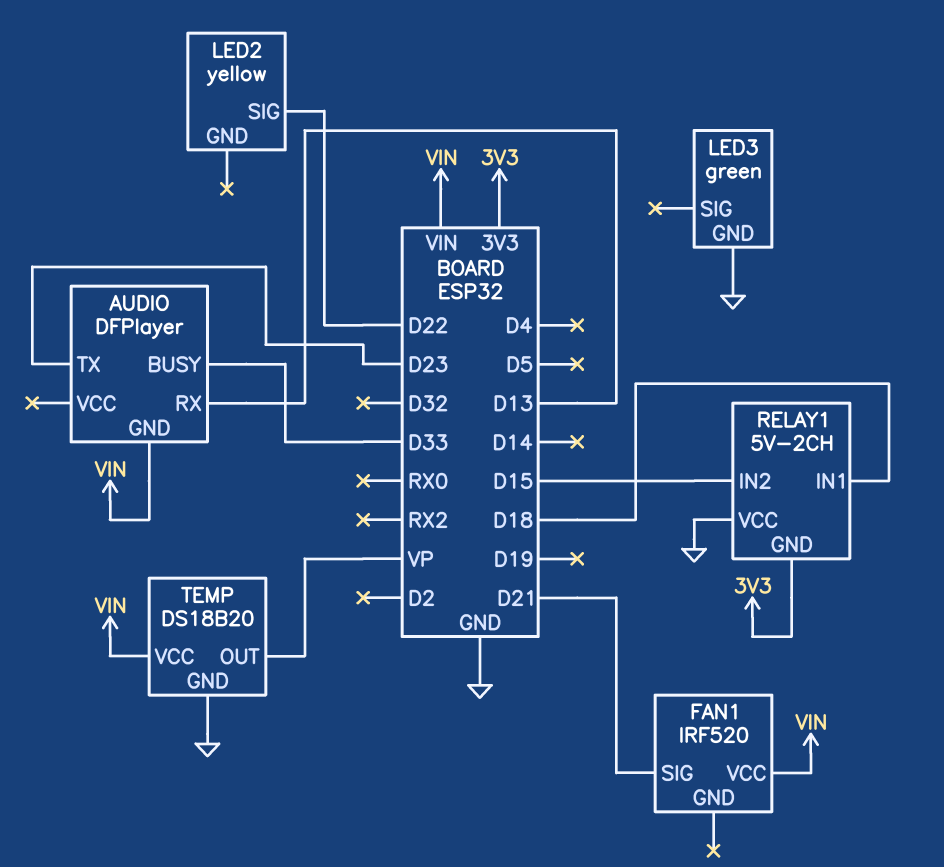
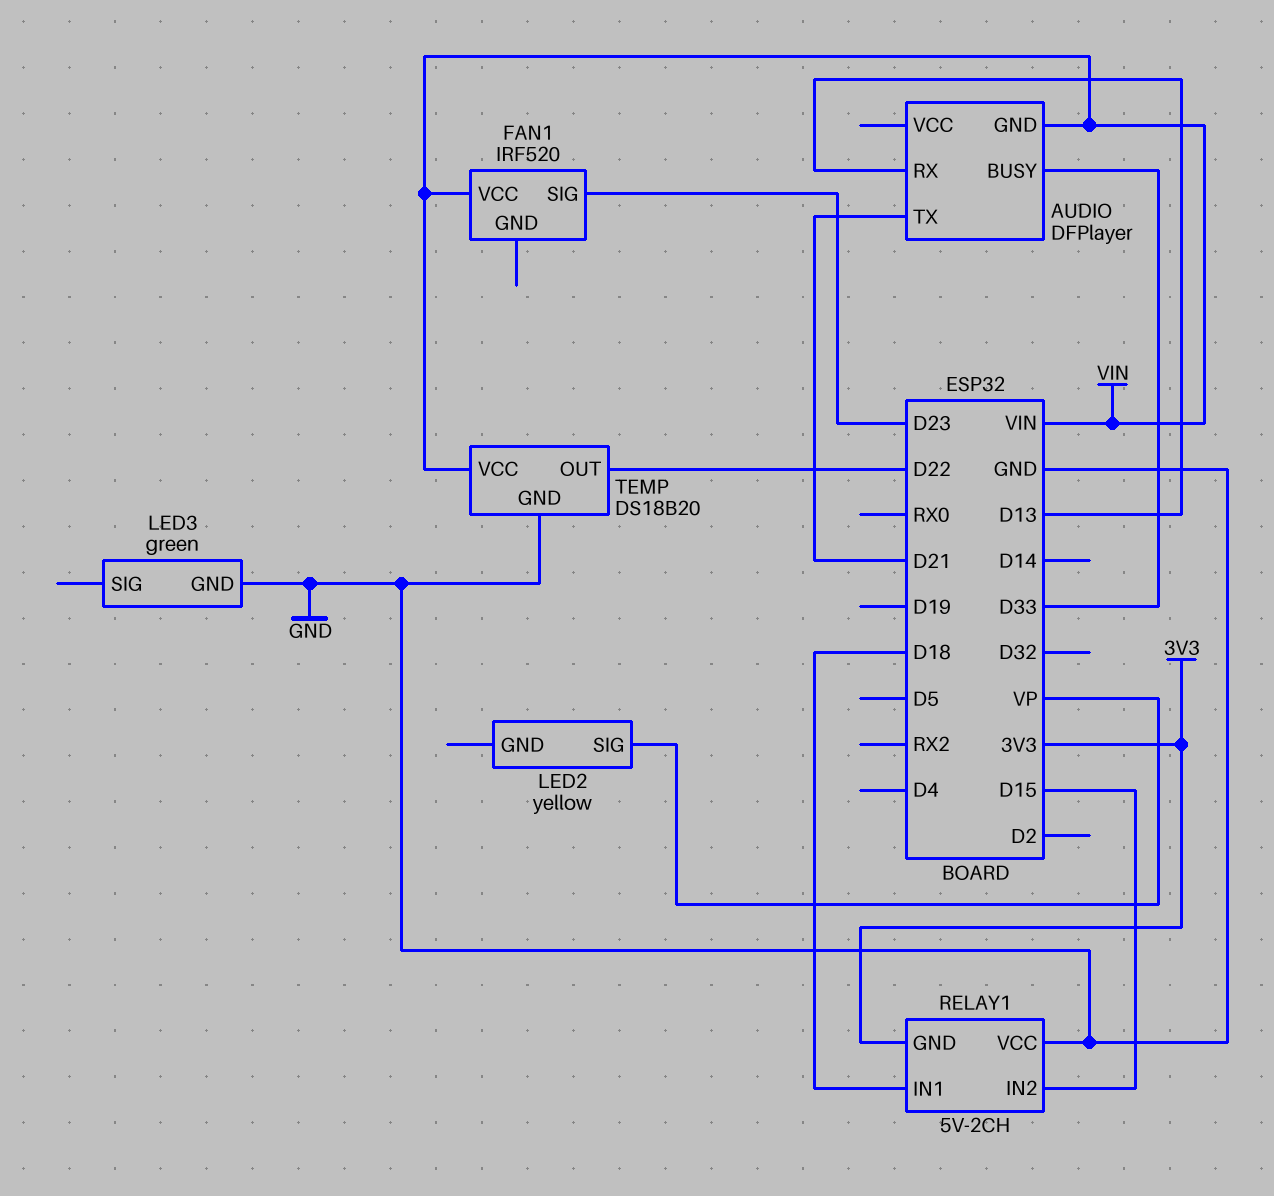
AUDIO pin TX: D23 -> D21
FAN1 pin SIG: D21 -> D23
LED2 pin SIG: D22 -> VP
TEMP pin OUT: VP -> D22

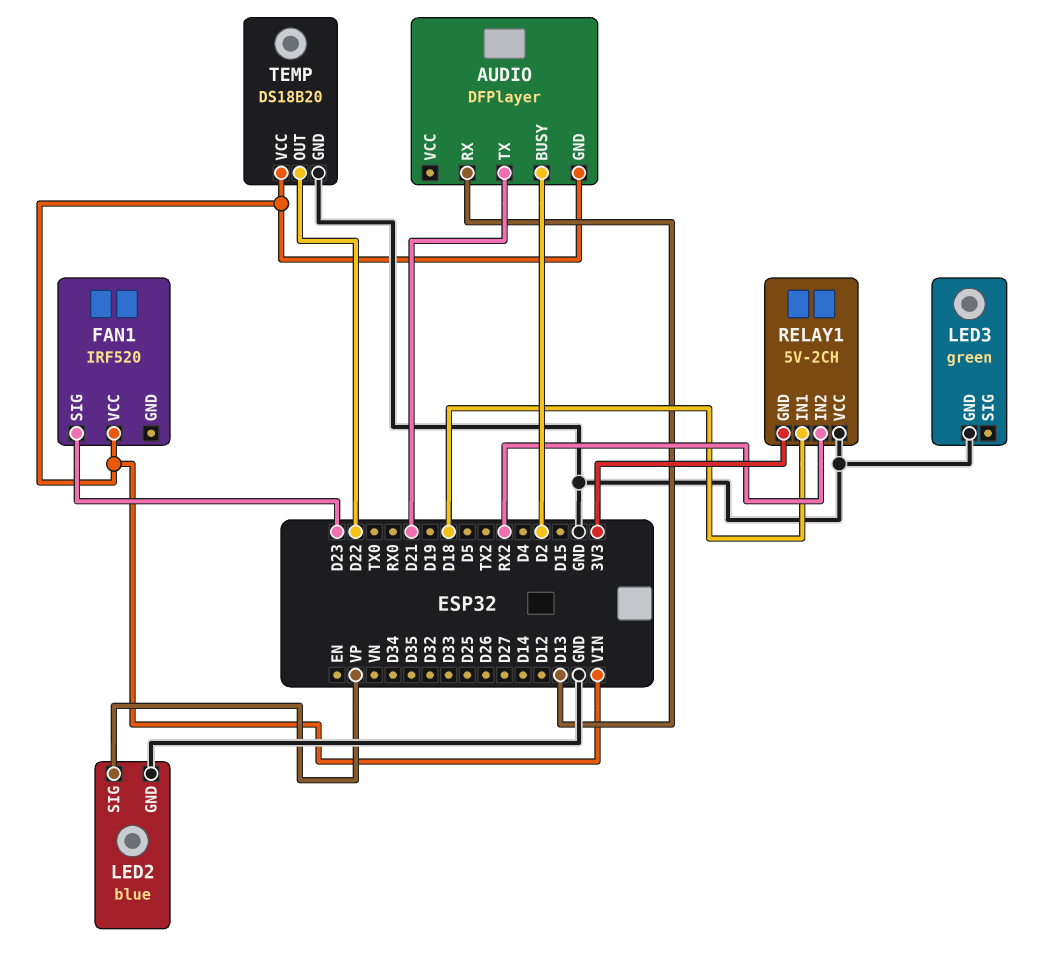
AUDIO pin BUSY: D33 -> D2
LED2: yellow -> blue
LED2 pin GND: none -> GND
RELAY1 pin IN2: D15 -> RX2

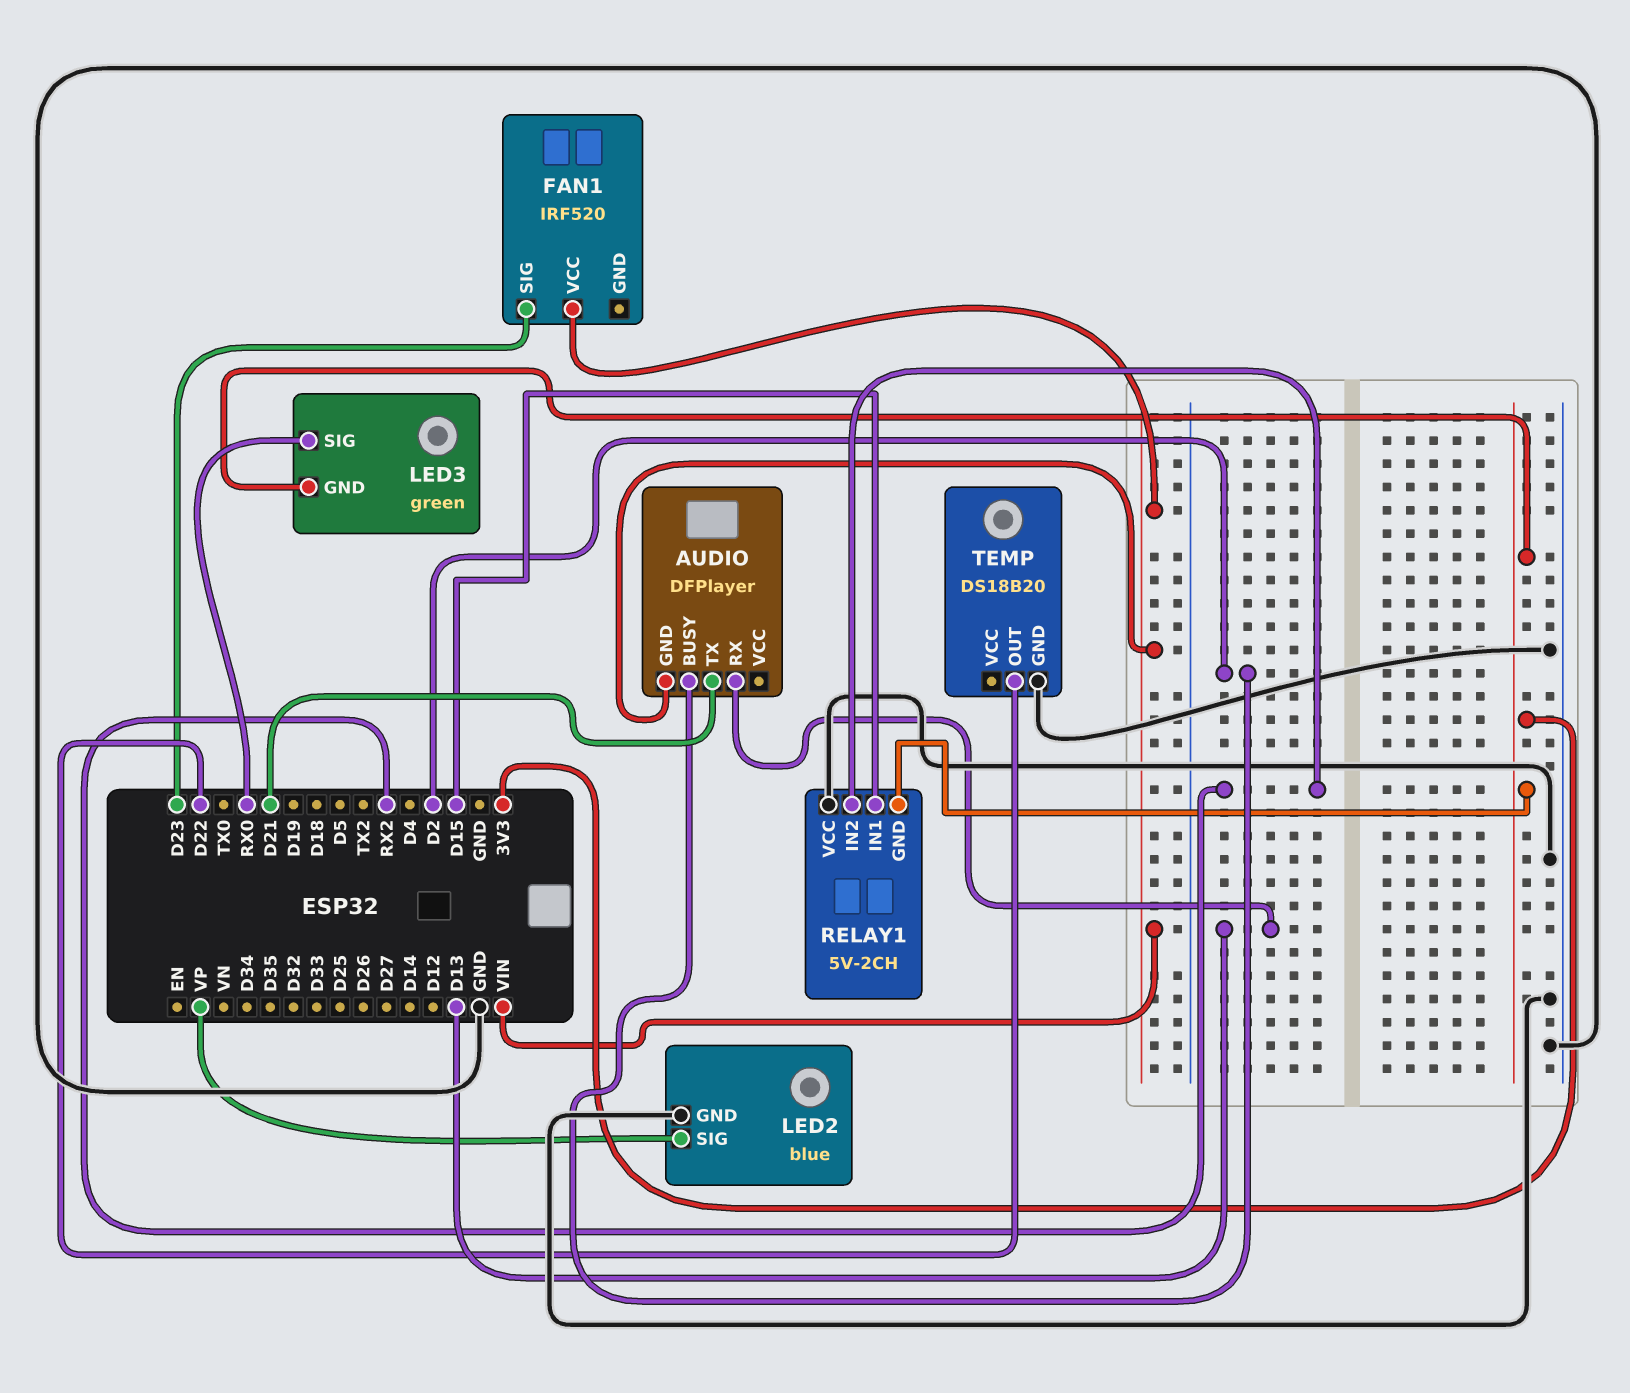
LED3 pin GND: GND -> 3V3
LED3 pin SIG: none -> RX0
RELAY1 pin IN1: D18 -> D15
TEMP pin VCC: VIN -> none

